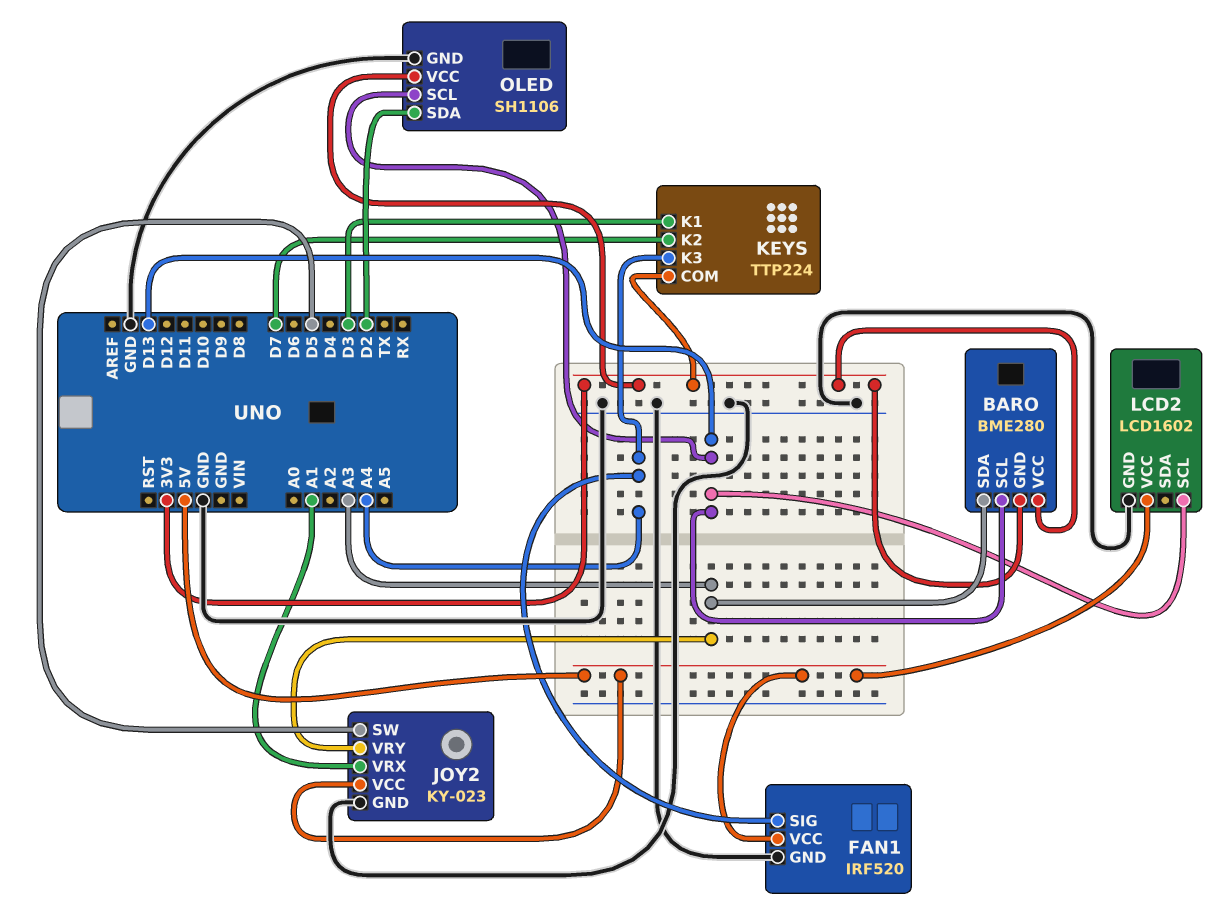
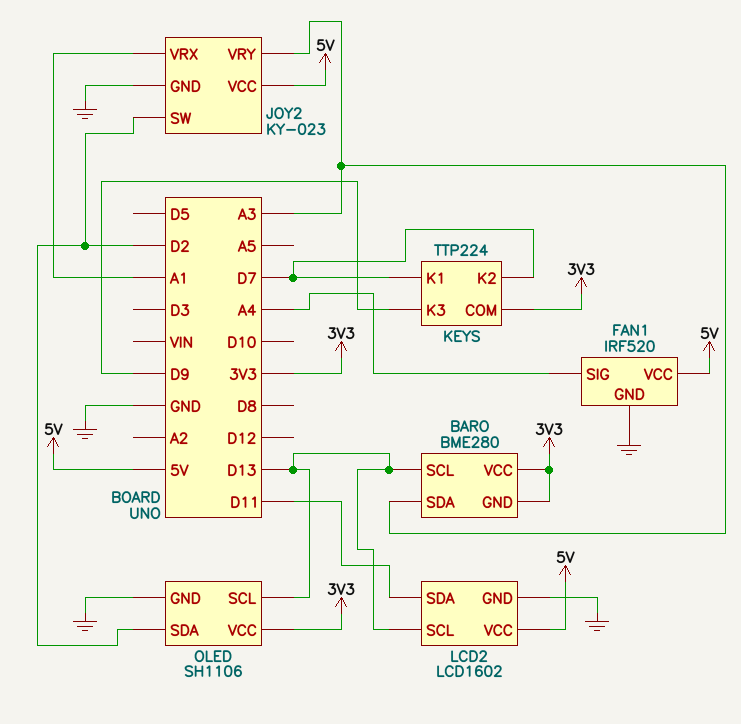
JOY2 pin SW: D5 -> D2
KEYS pin K1: D3 -> D7
KEYS pin K3: A4 -> D9
LCD2 pin SDA: none -> D11

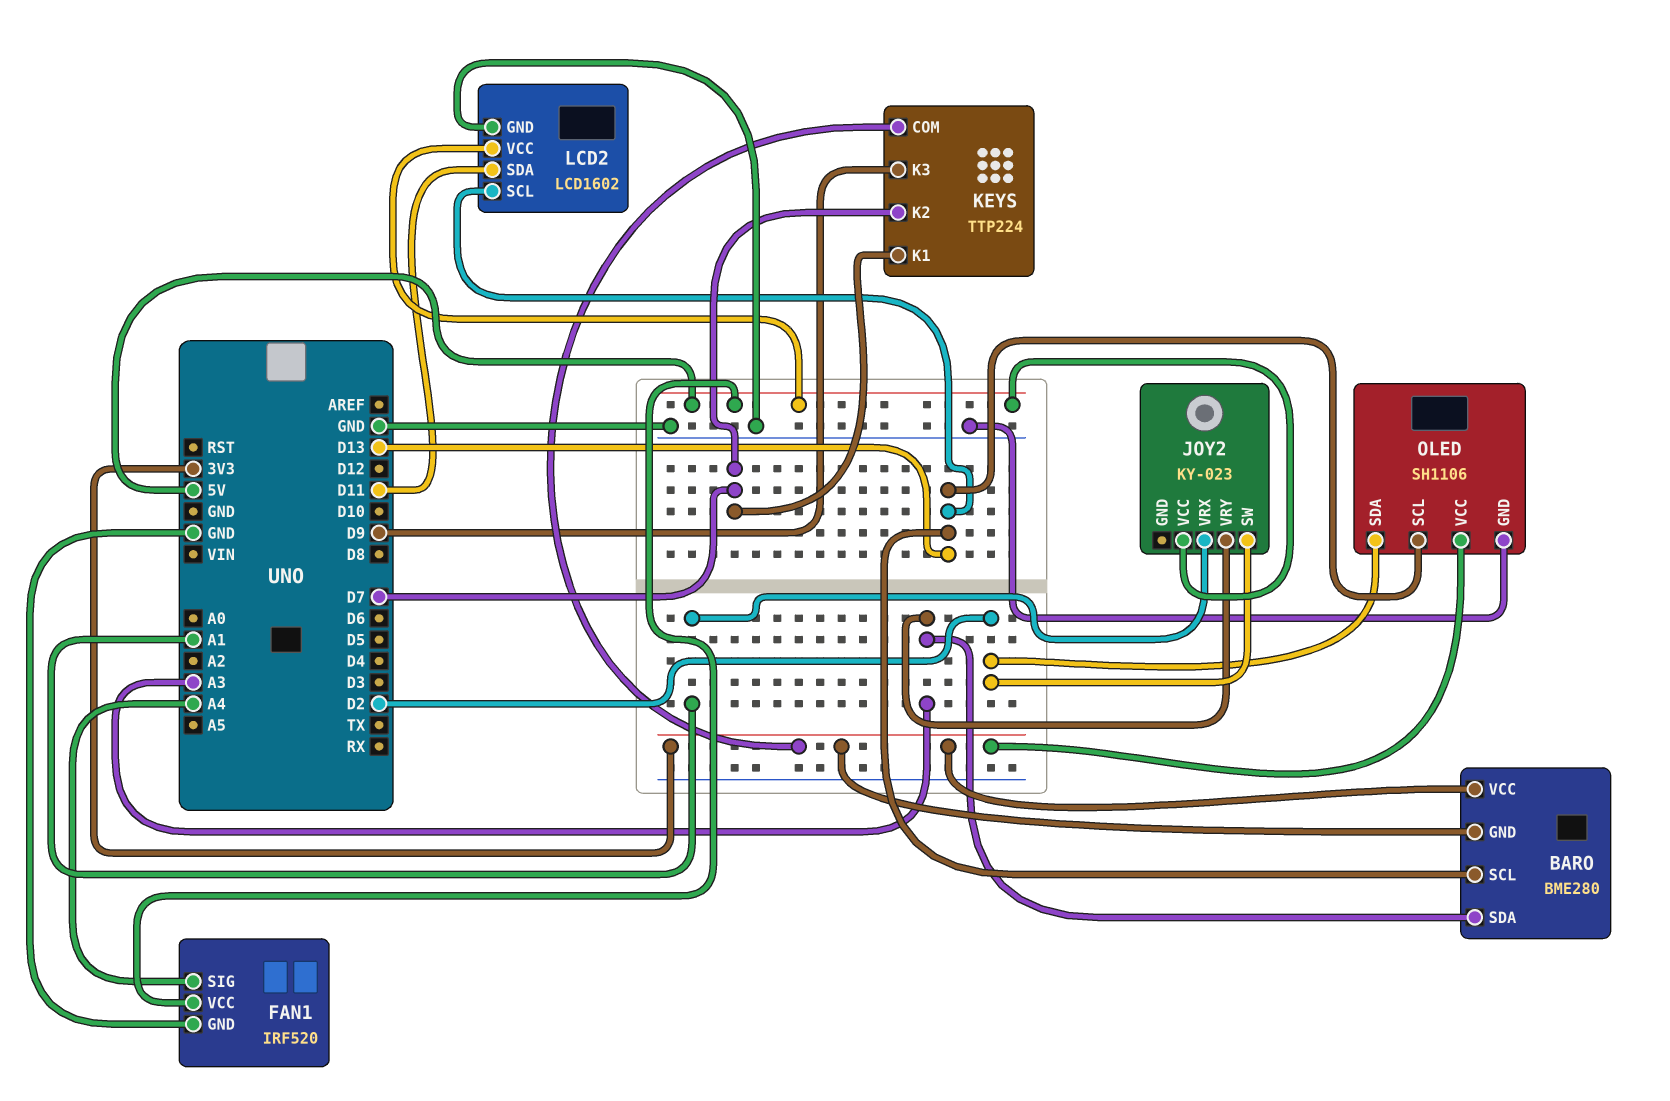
JOY2 pin GND: GND -> none

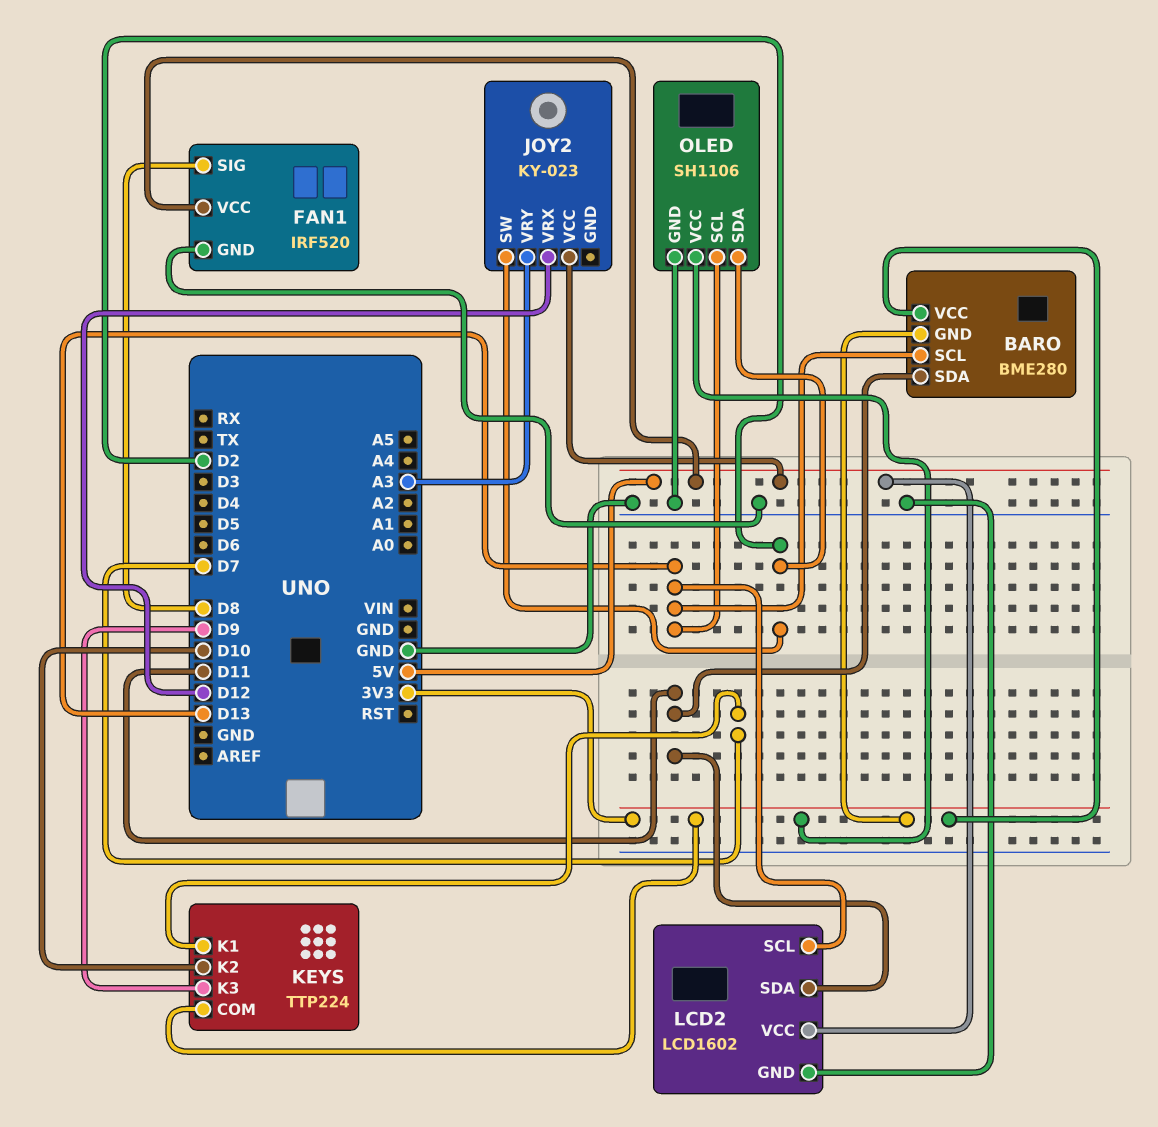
BARO pin SDA: A3 -> D11
FAN1 pin SIG: A4 -> D8
JOY2 pin VRX: A1 -> D12
KEYS pin K2: D7 -> D10

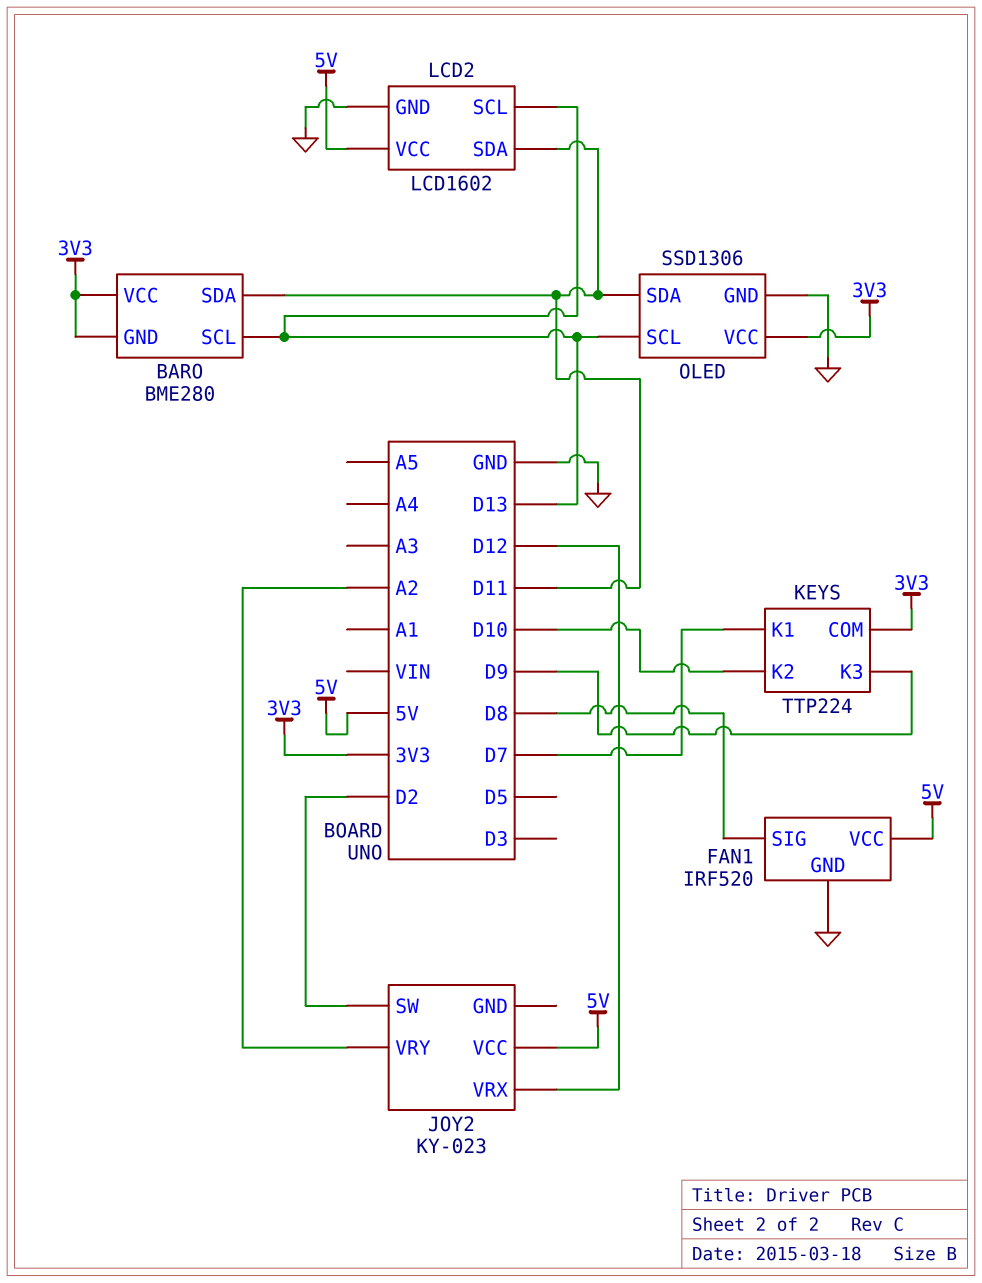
JOY2 pin VRY: A3 -> A2
OLED: SH1106 -> SSD1306
OLED pin SDA: D2 -> D11

